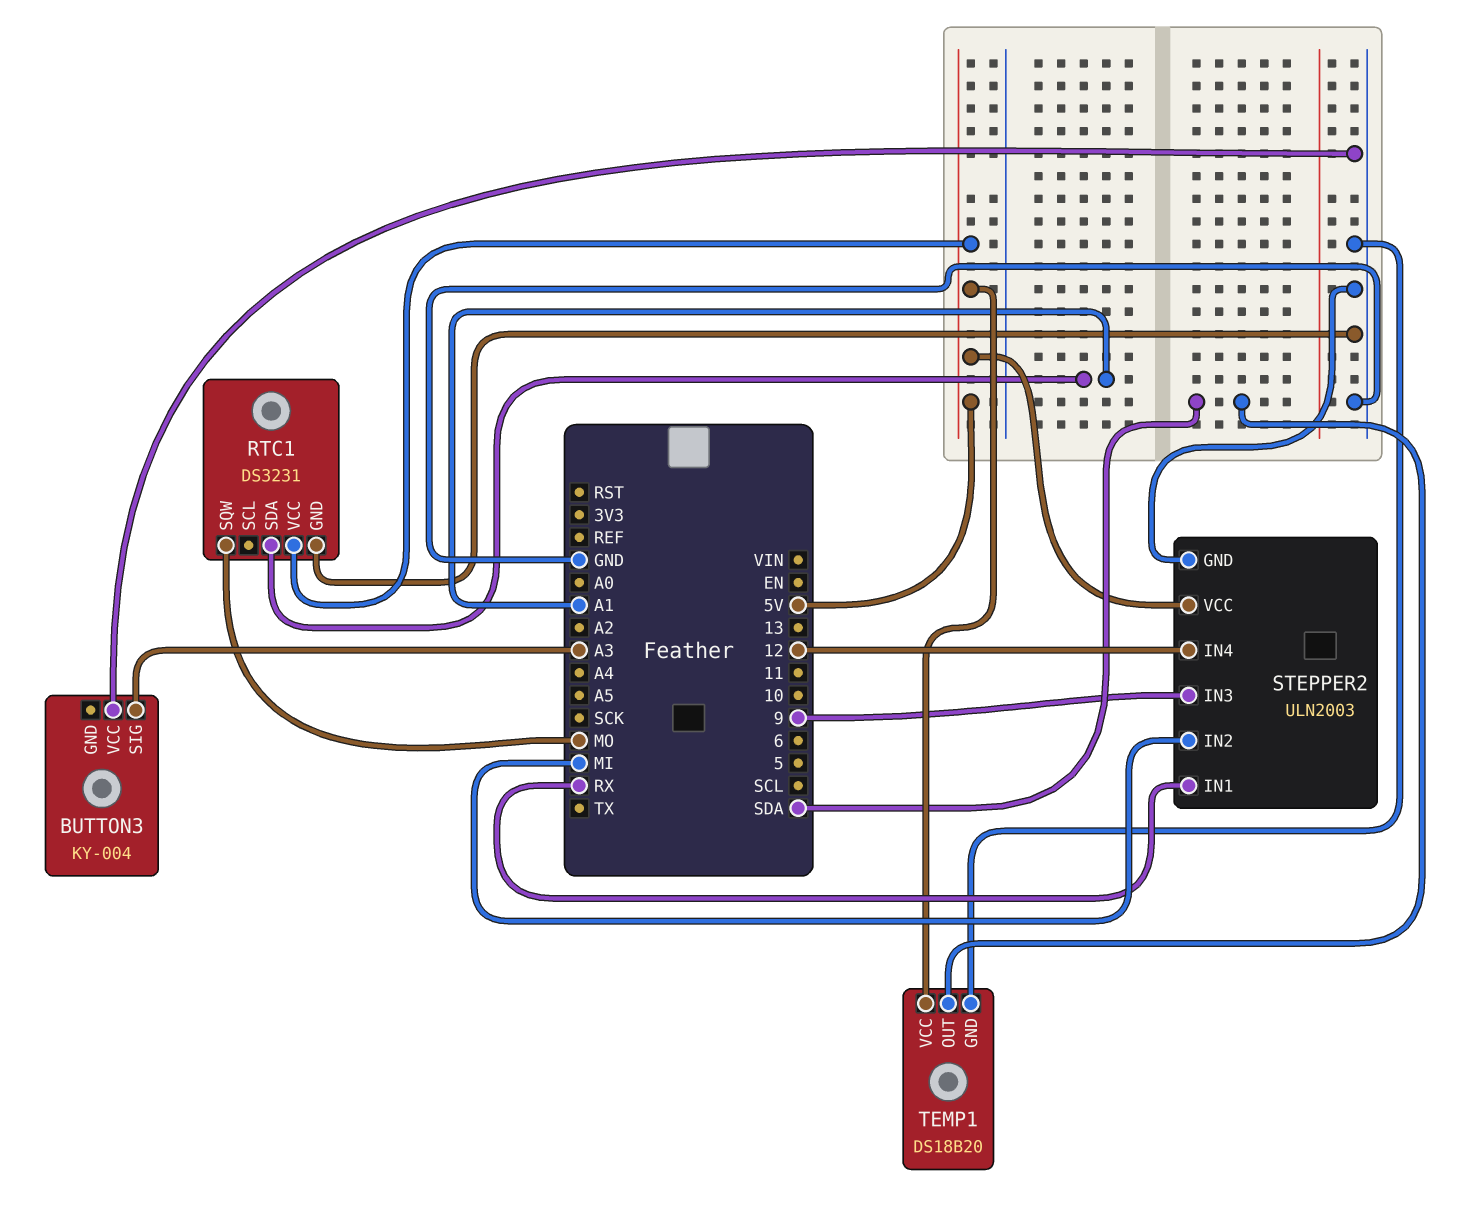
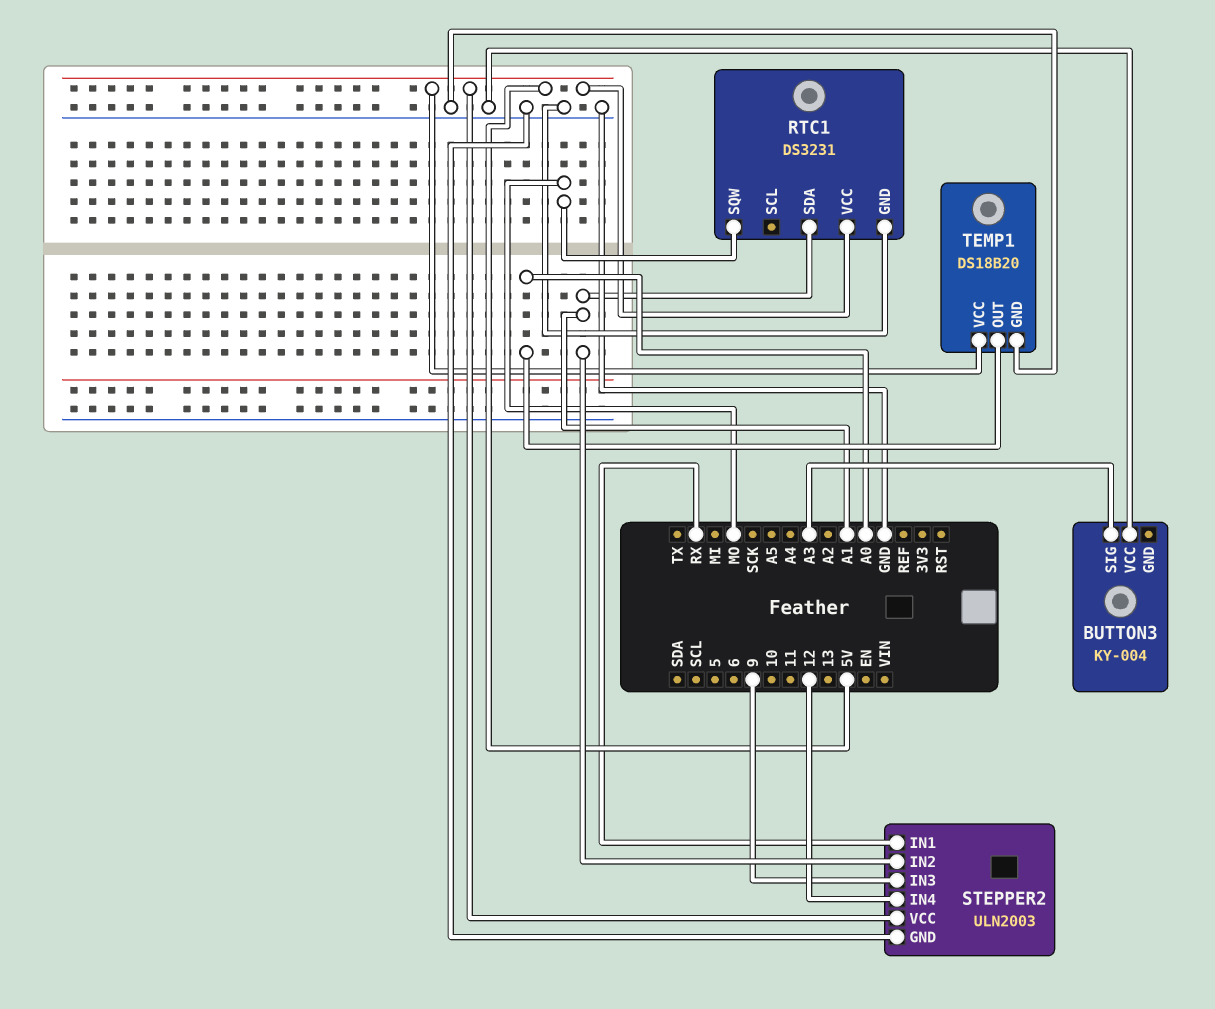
STEPPER2 pin IN2: MI -> A1
TEMP1 pin OUT: SDA -> A0

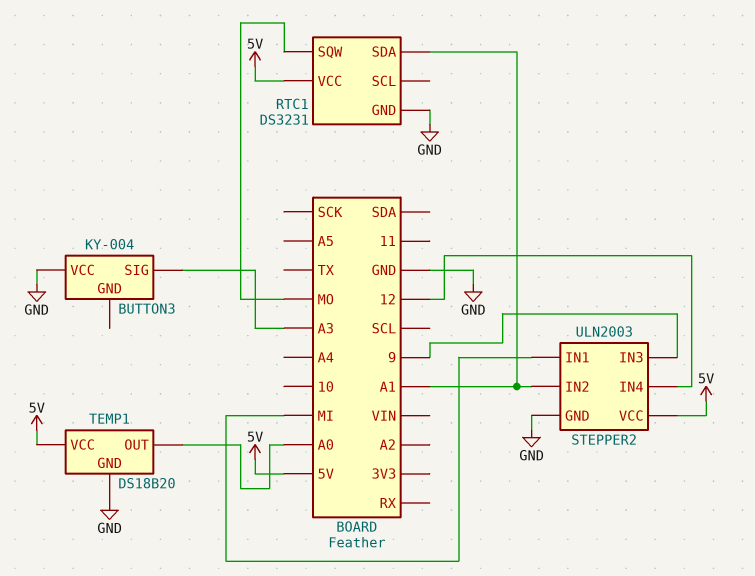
STEPPER2 pin IN1: RX -> MI

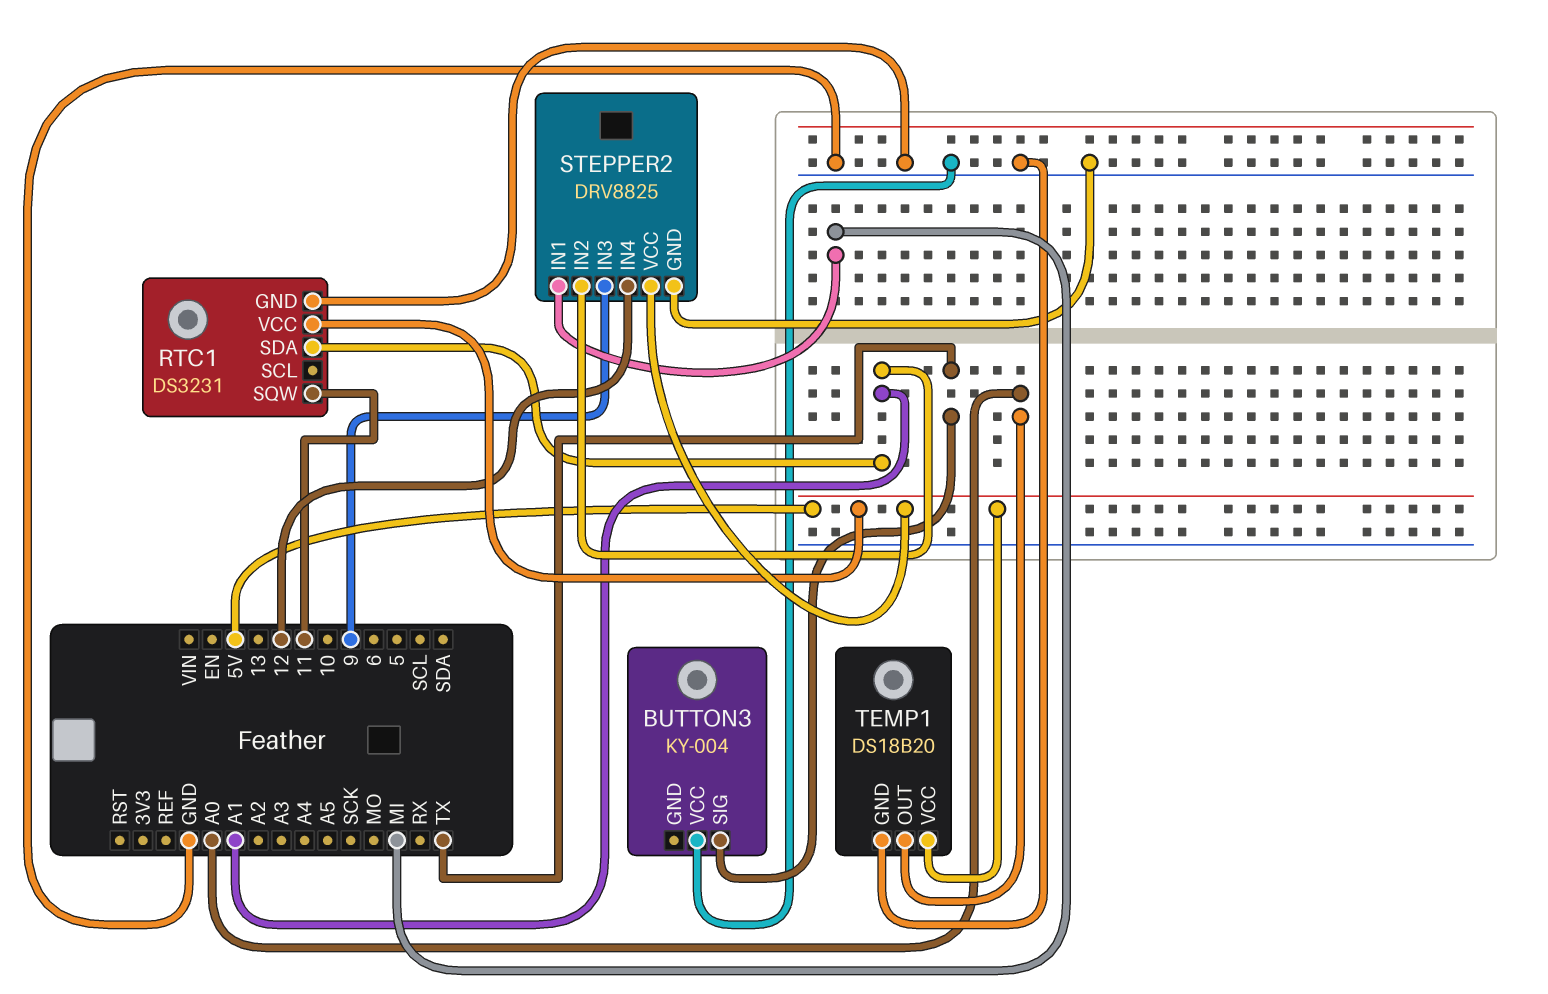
BUTTON3 pin SIG: A3 -> TX
RTC1 pin SQW: MO -> 11
STEPPER2: ULN2003 -> DRV8825

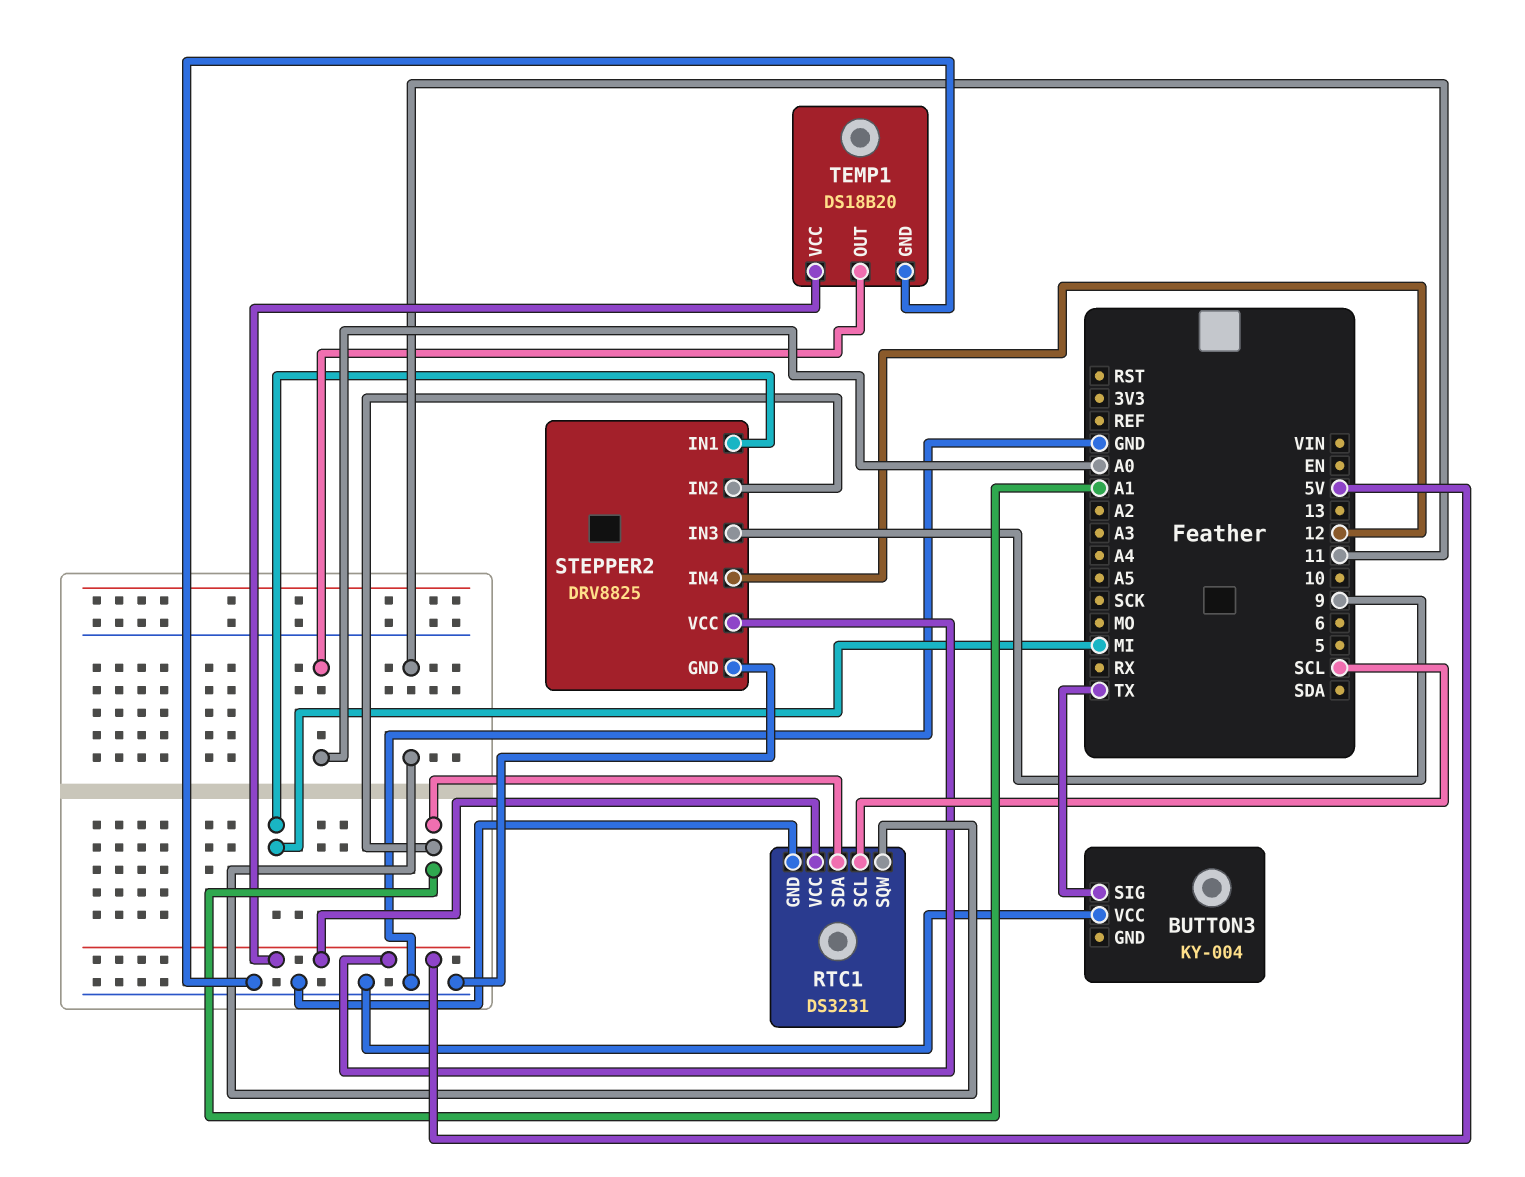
RTC1 pin SCL: none -> SCL

